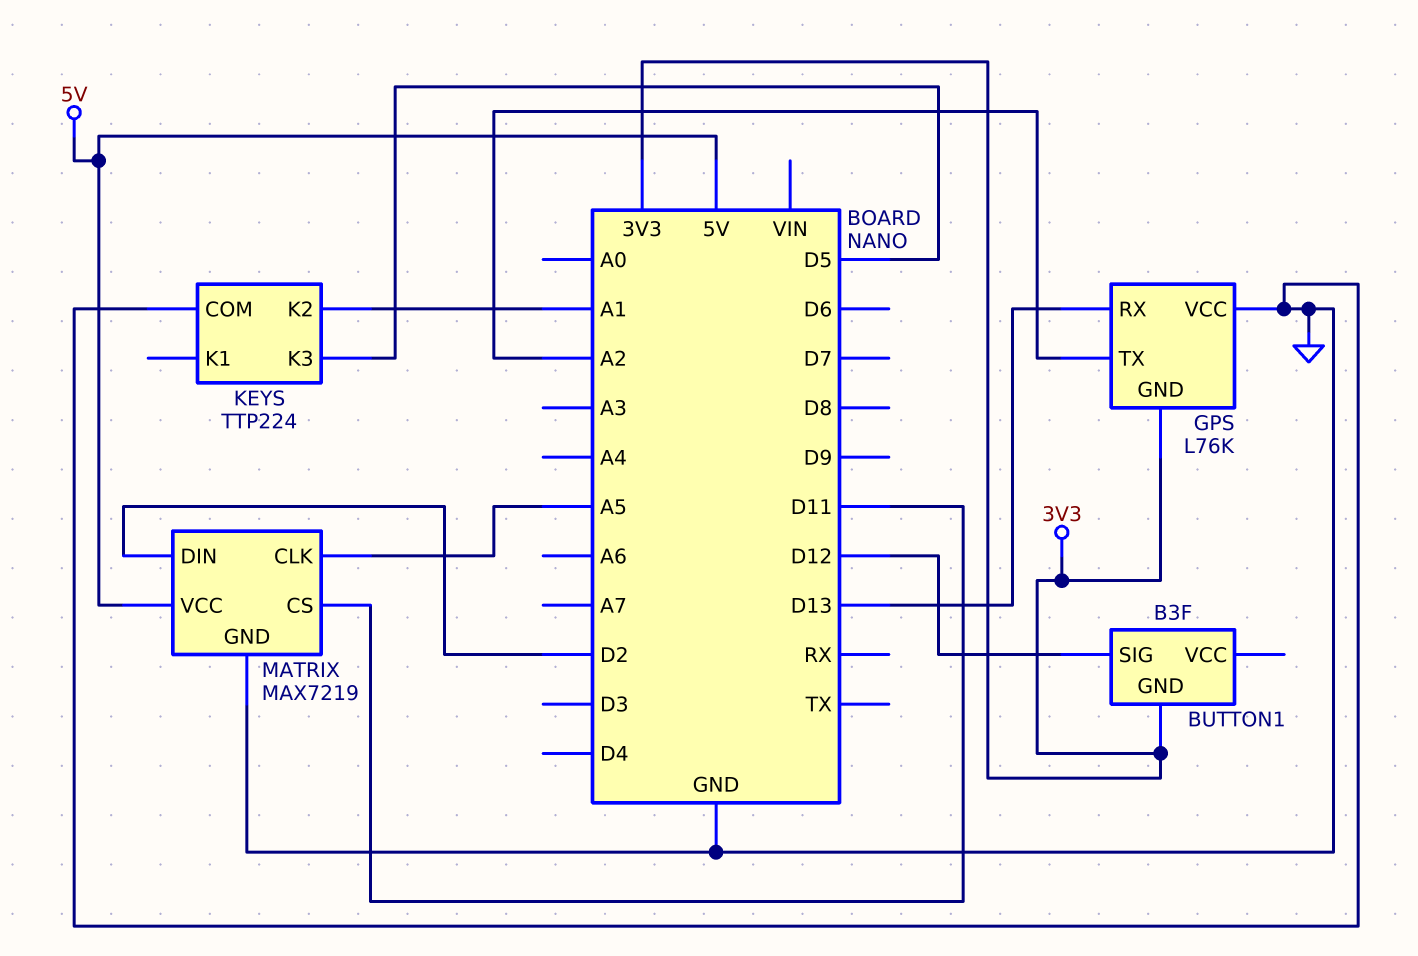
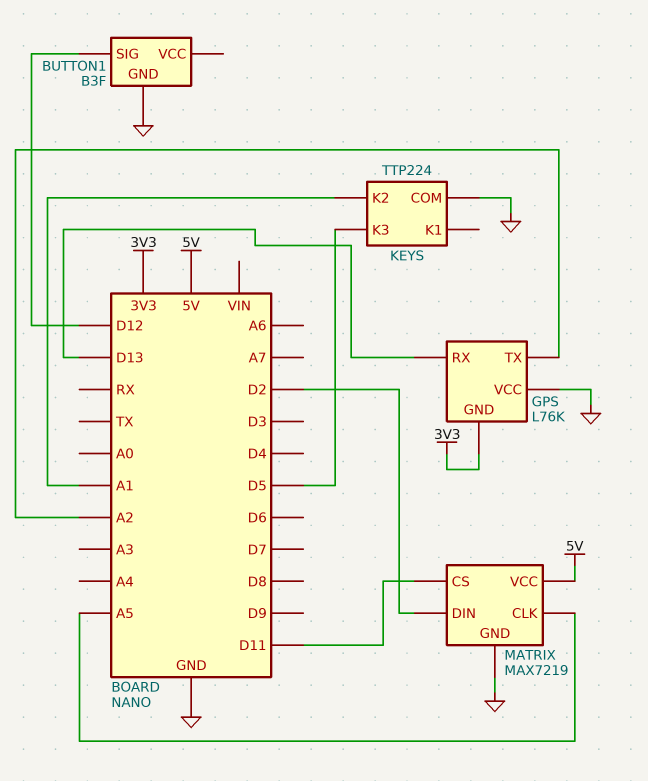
BUTTON1 pin GND: 3V3 -> GND

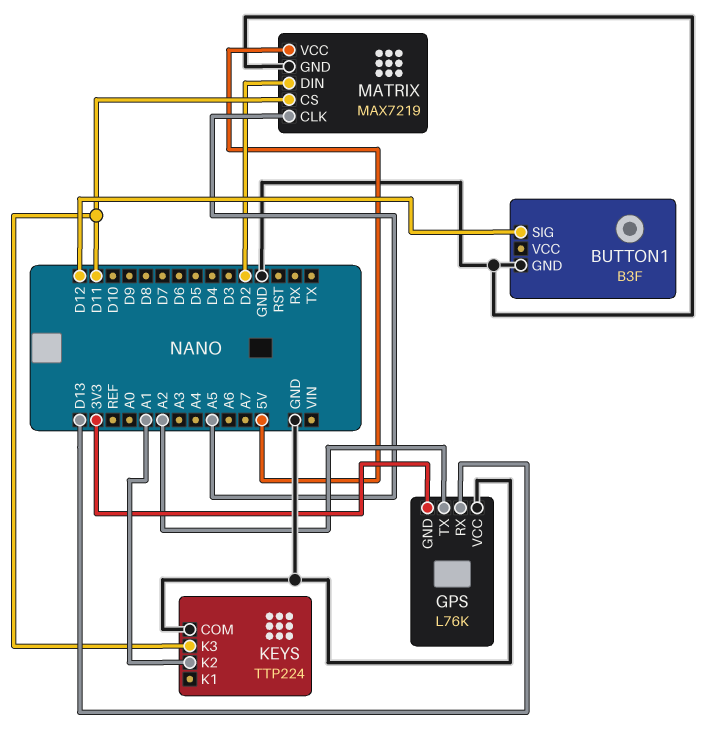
KEYS pin K3: D5 -> D11

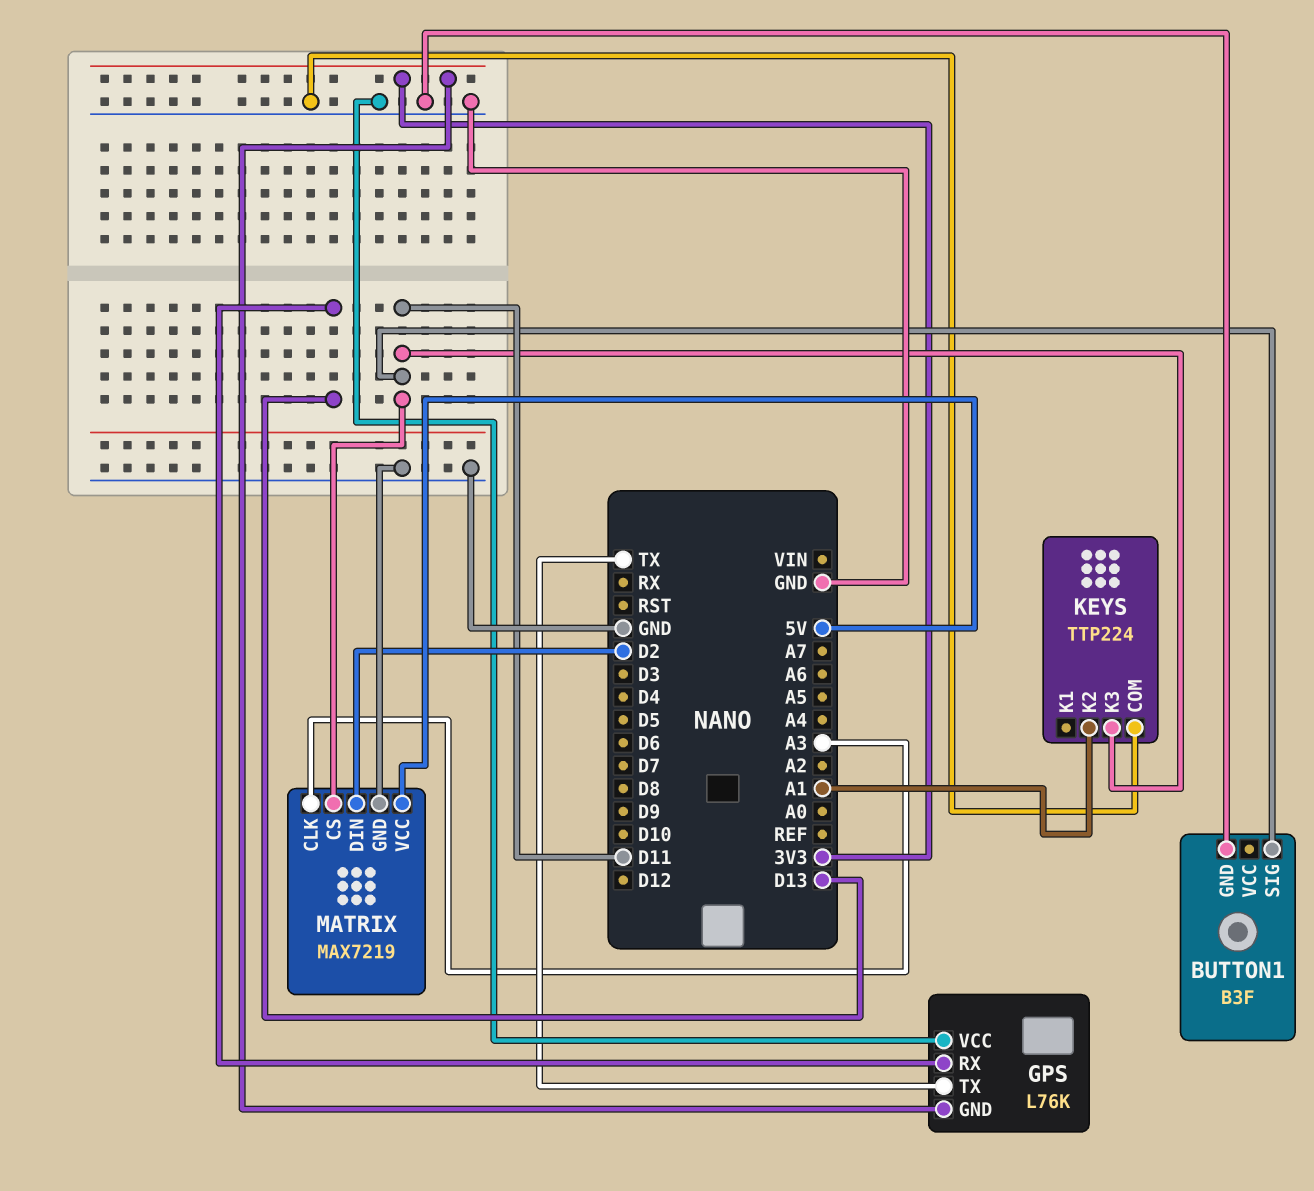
BUTTON1 pin SIG: D12 -> D11
GPS pin TX: A2 -> TX
MATRIX pin CLK: A5 -> A3

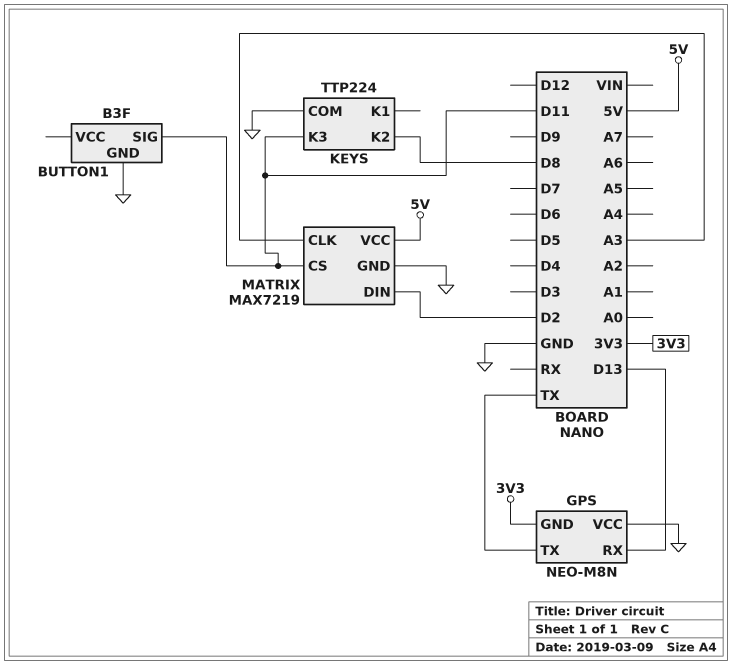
GPS: L76K -> NEO-M8N
KEYS pin K2: A1 -> D8

